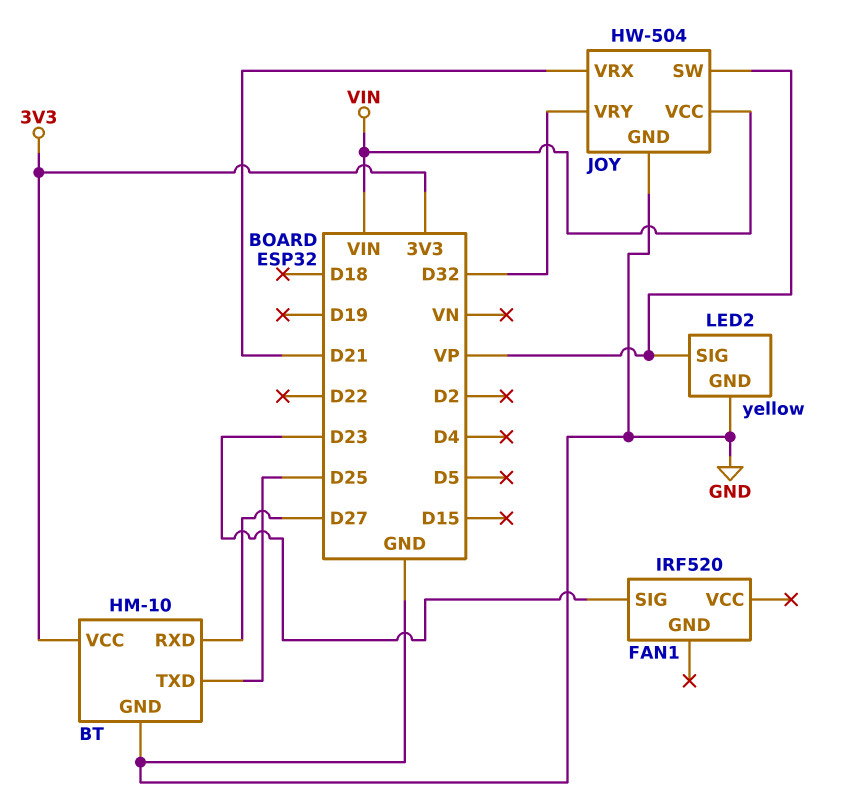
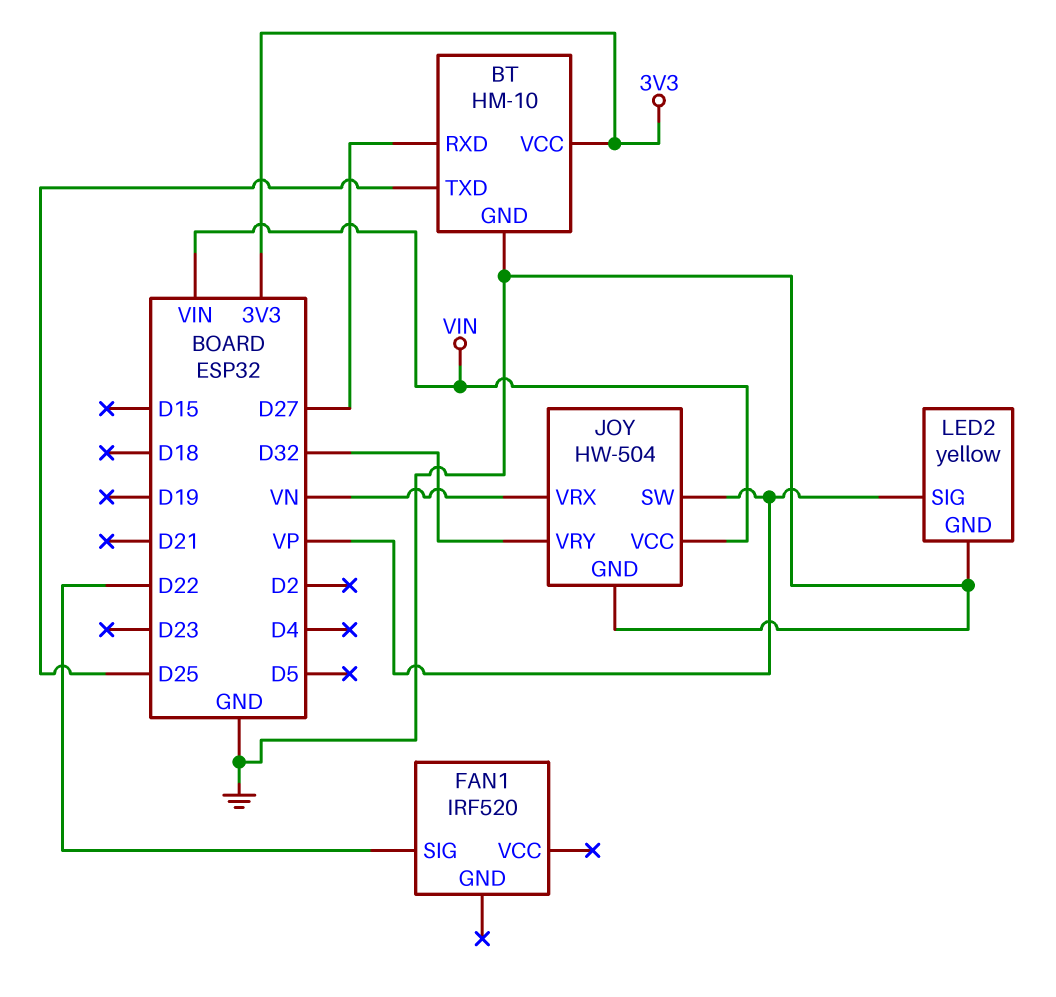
FAN1 pin SIG: D23 -> D22
JOY pin VRX: D21 -> VN

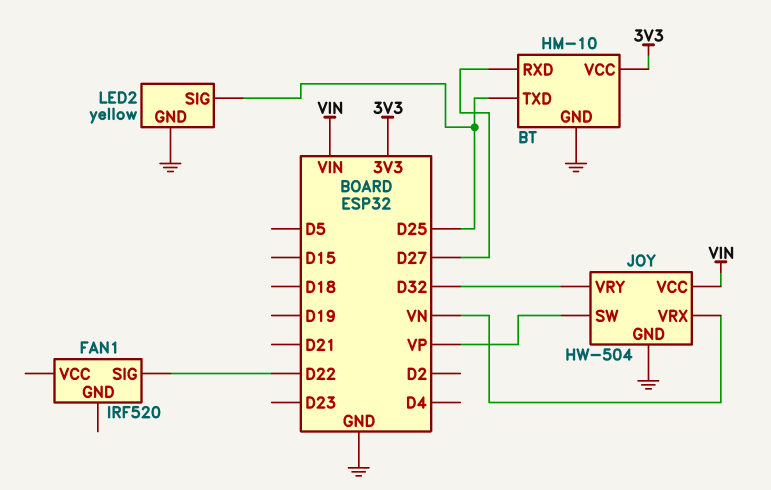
LED2 pin SIG: VP -> D25

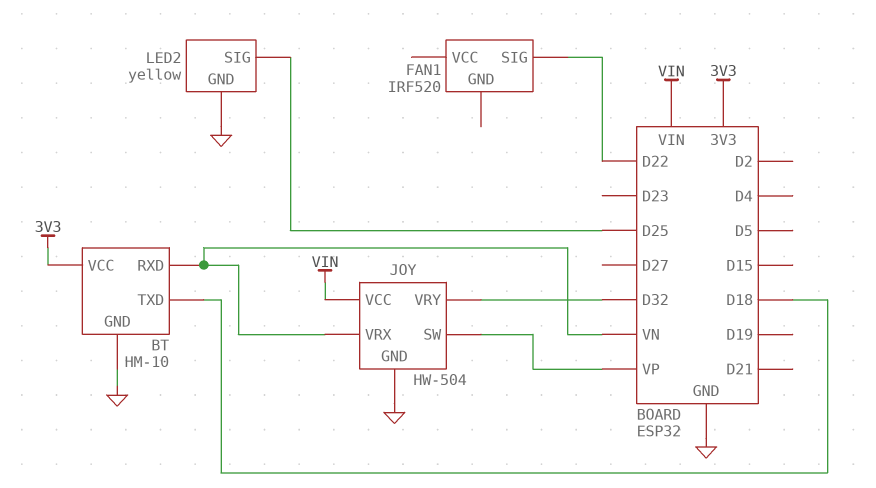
BT pin RXD: D27 -> VN
BT pin TXD: D25 -> D18

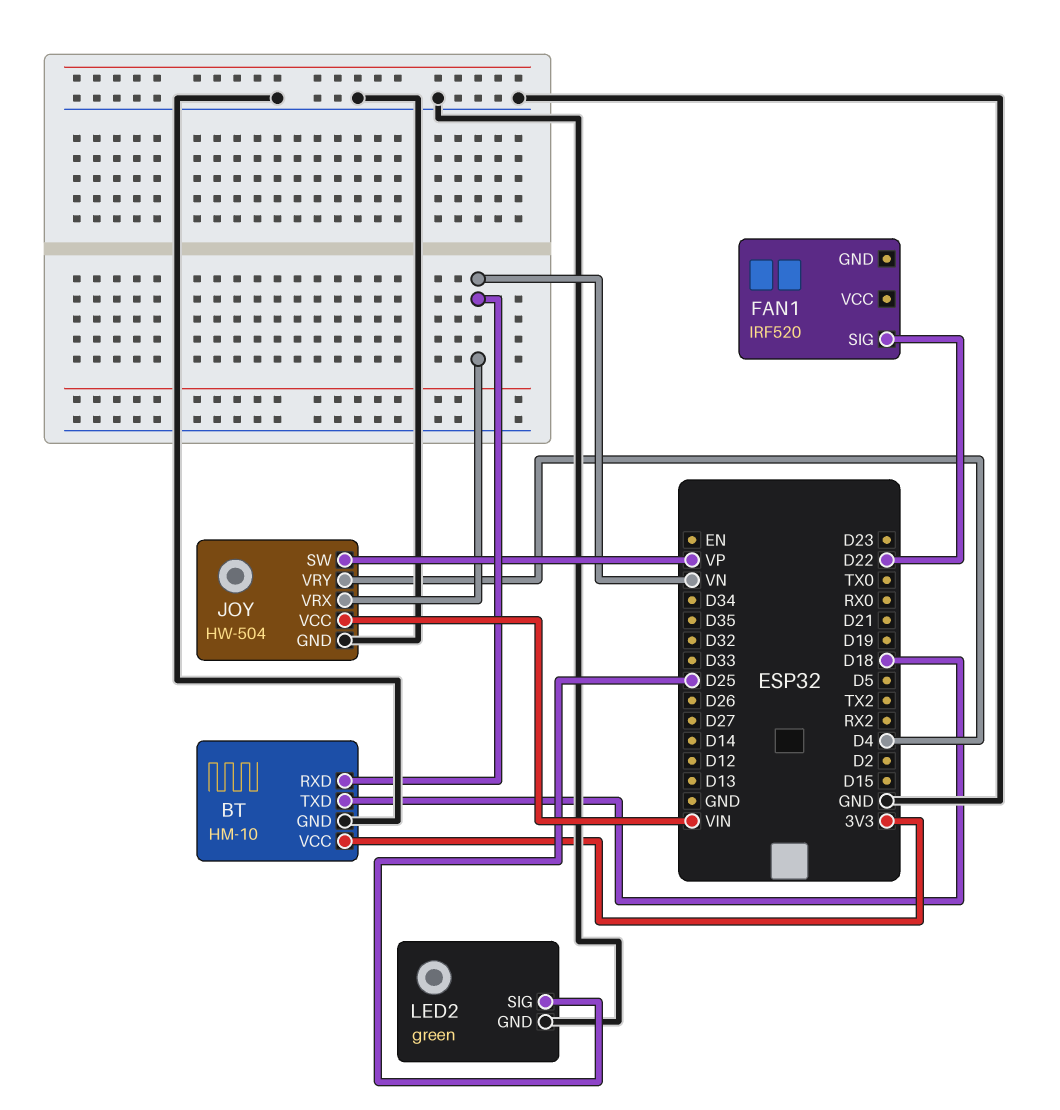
JOY pin VRY: D32 -> D4
LED2: yellow -> green

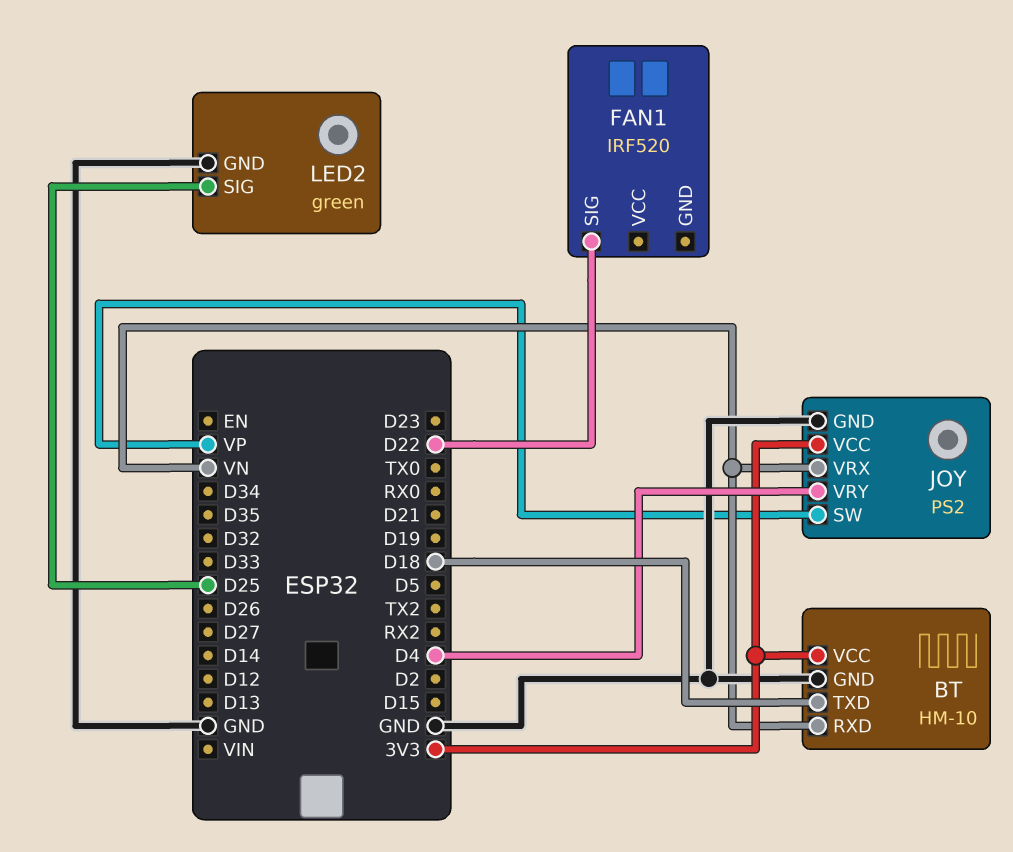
JOY: HW-504 -> PS2
JOY pin VCC: VIN -> 3V3

